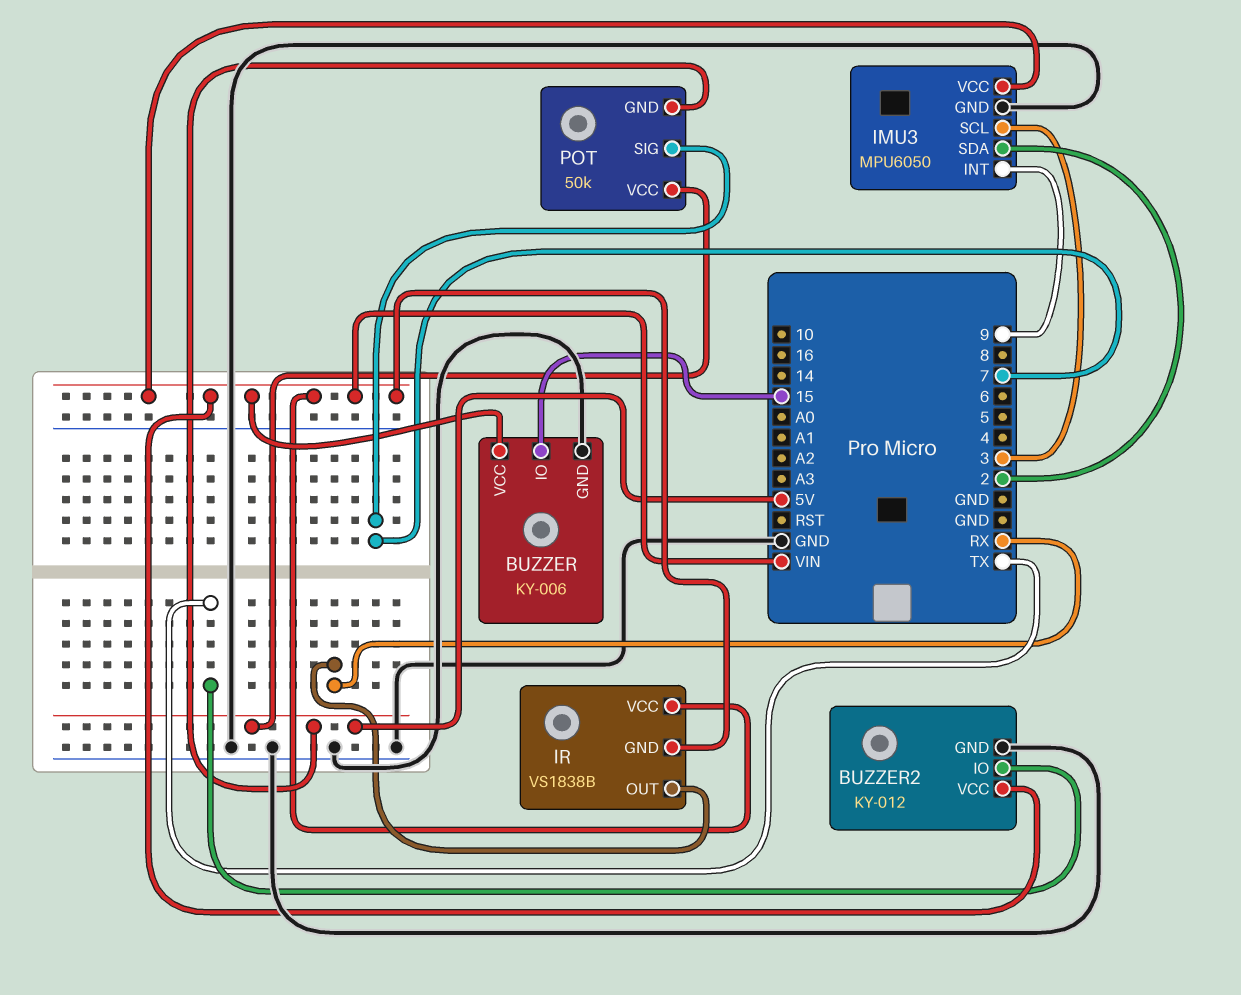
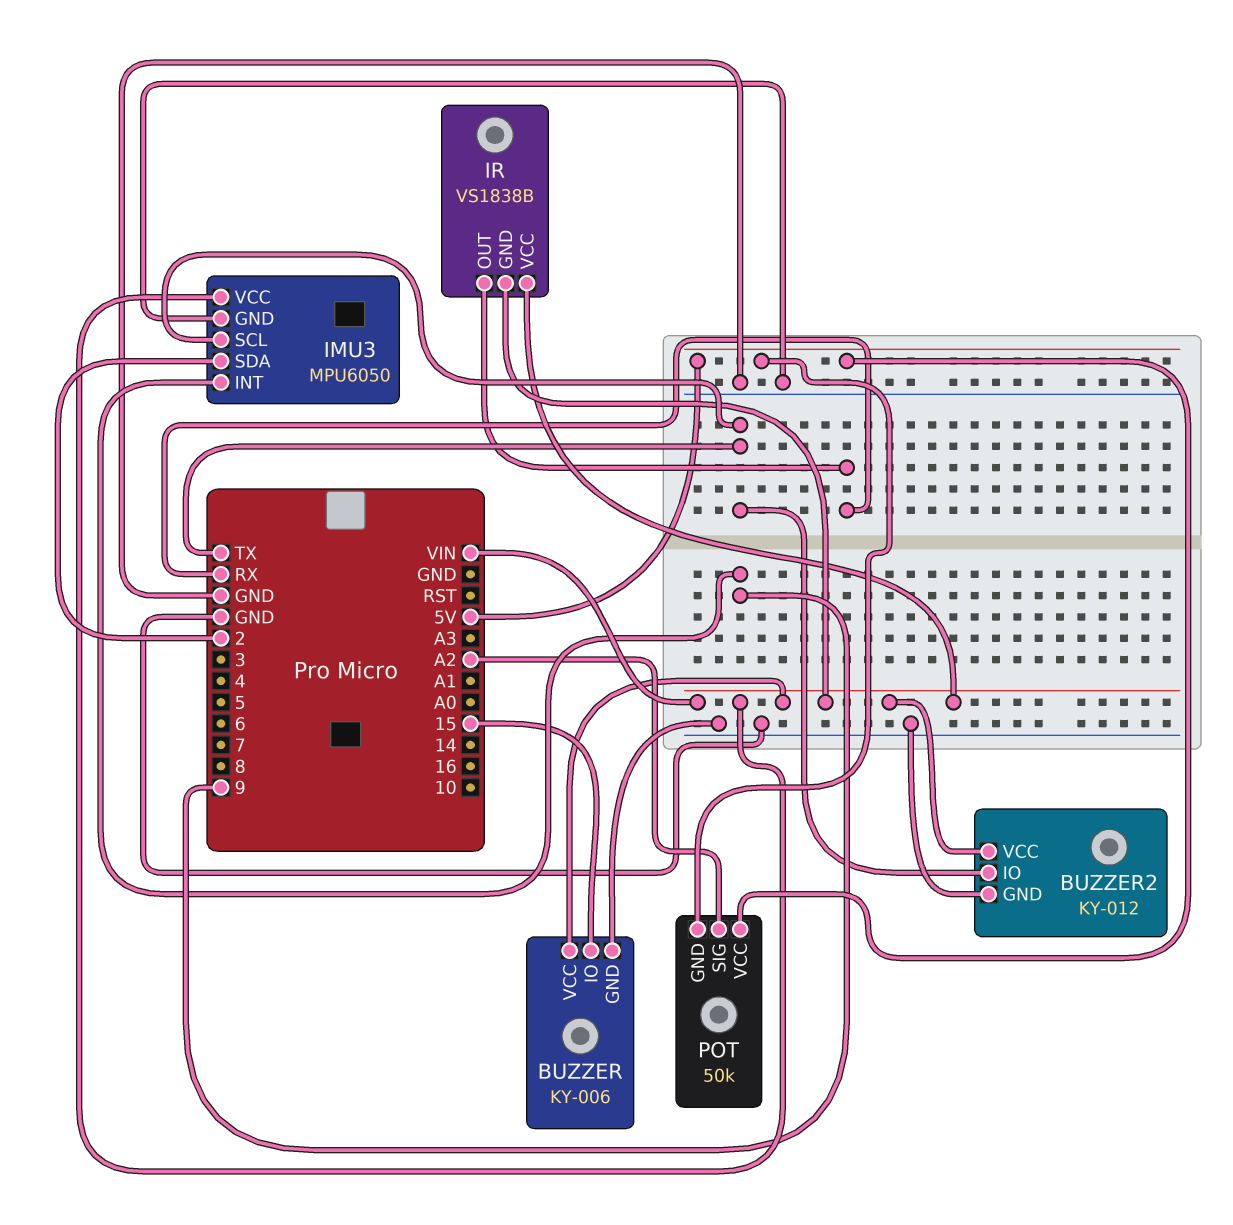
IMU3 pin SCL: 3 -> TX
POT pin SIG: 7 -> A2

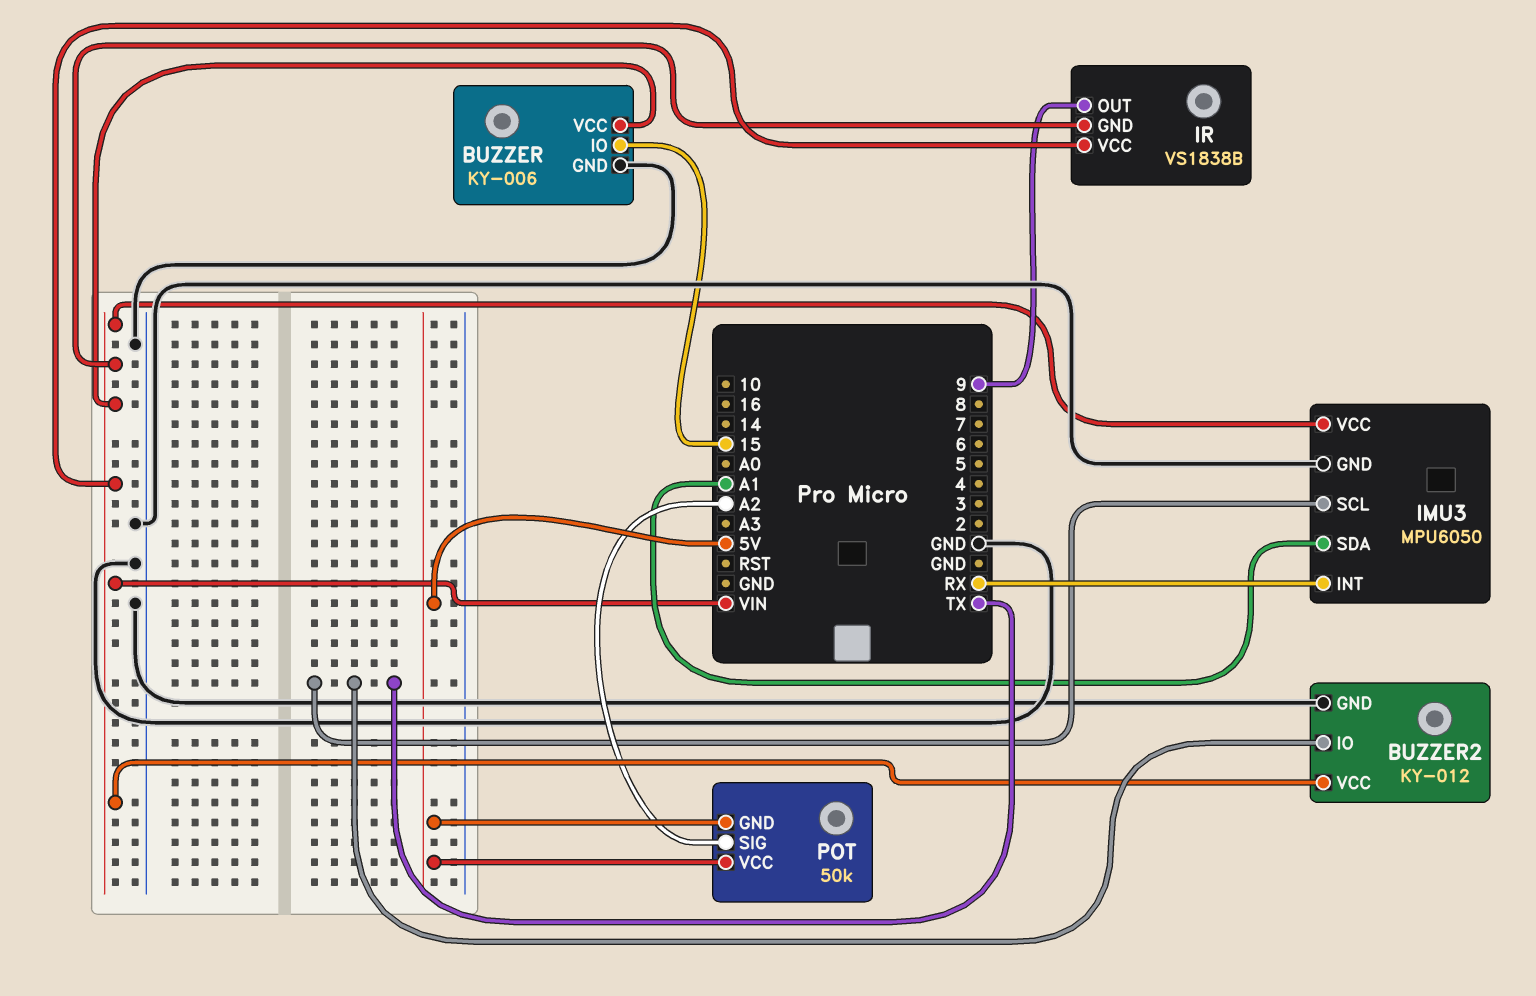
IMU3 pin INT: 9 -> RX
IMU3 pin SDA: 2 -> A1
IR pin OUT: RX -> 9

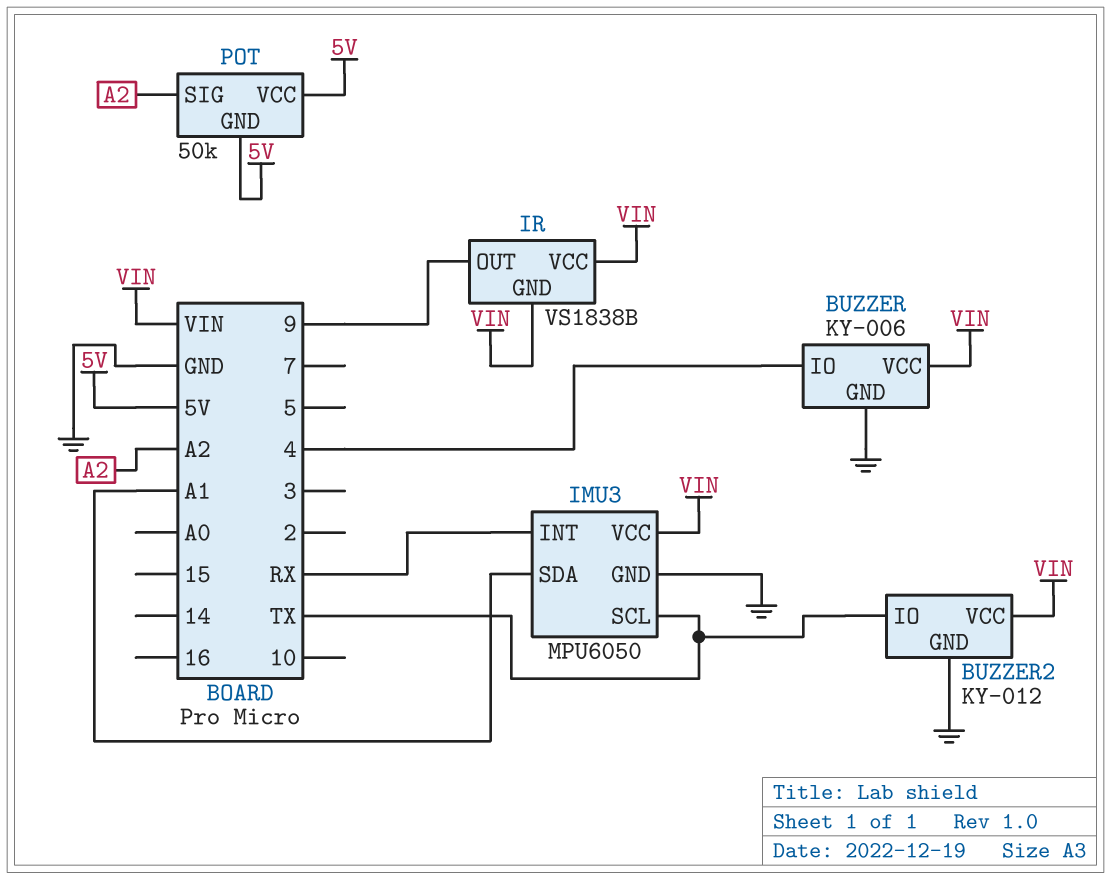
BUZZER pin IO: 15 -> 4

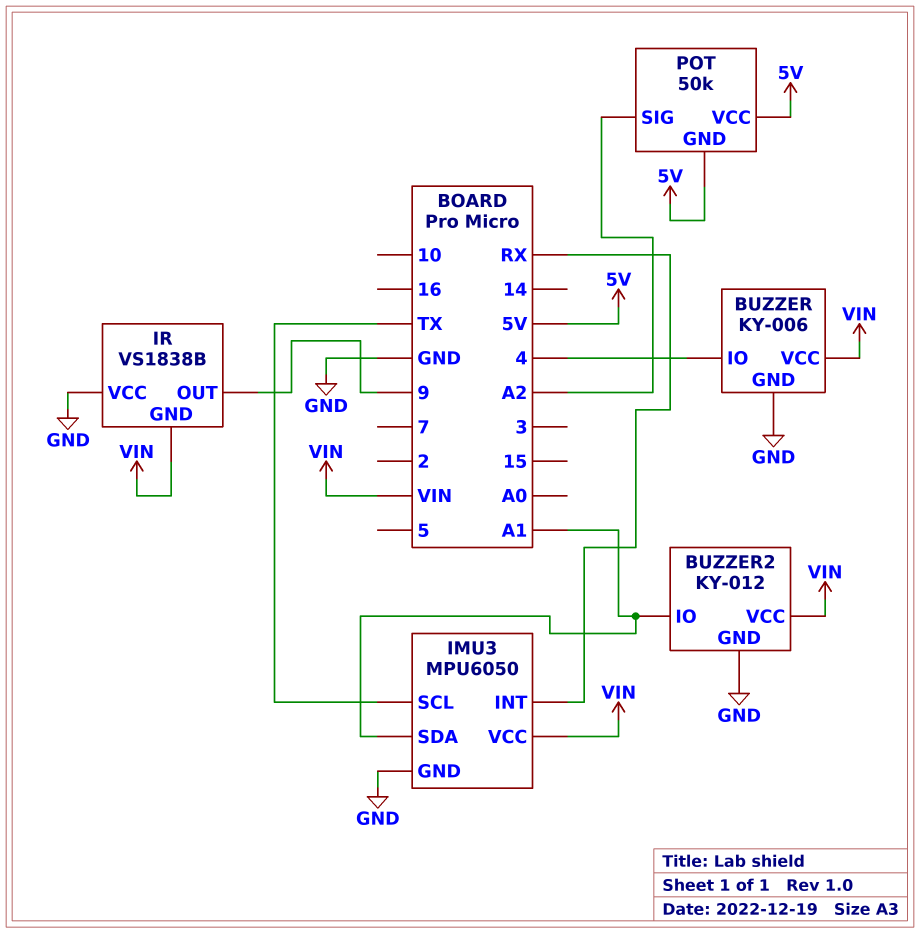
BUZZER2 pin IO: TX -> A1
IR pin VCC: VIN -> GND

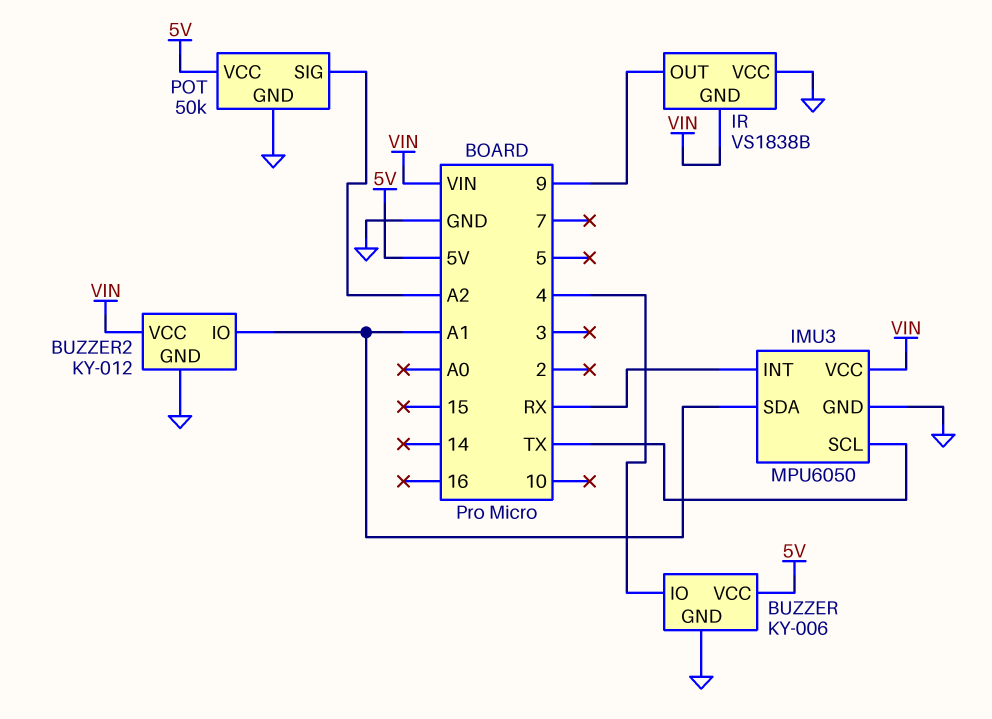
BUZZER pin VCC: VIN -> 5V
POT pin GND: 5V -> GND

